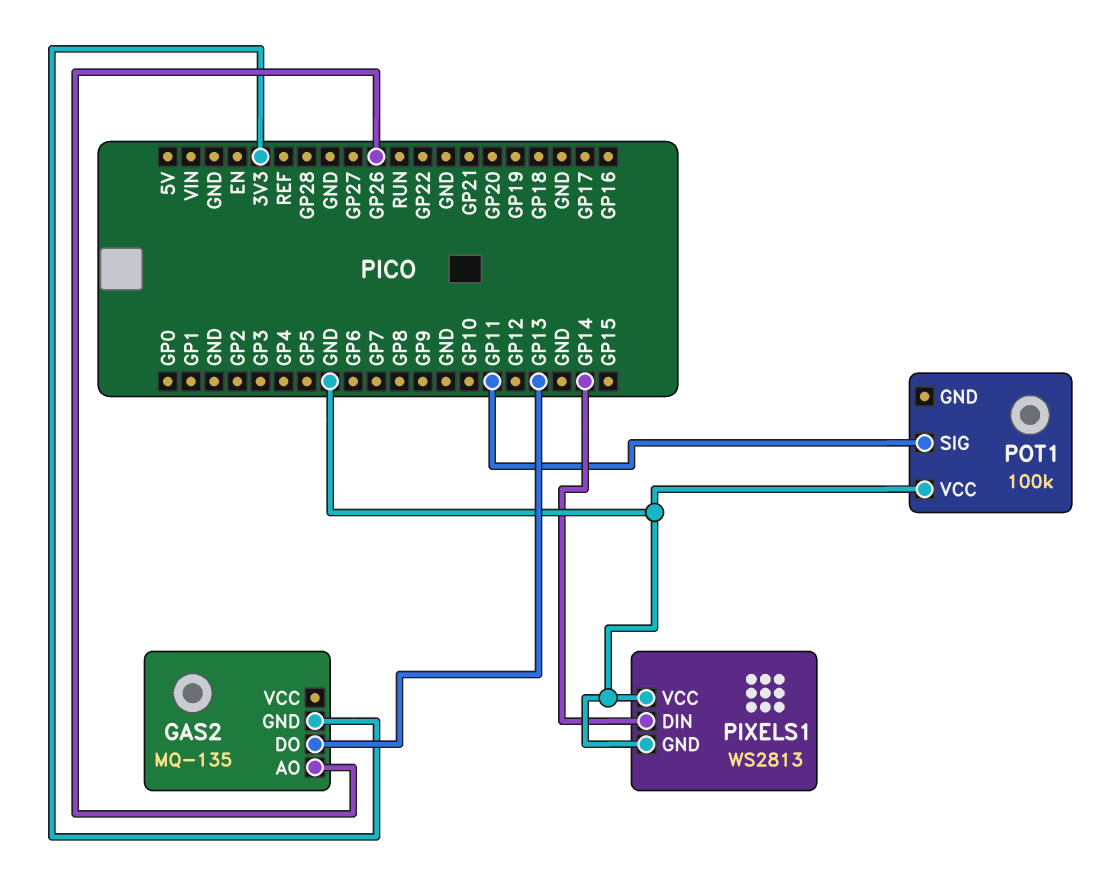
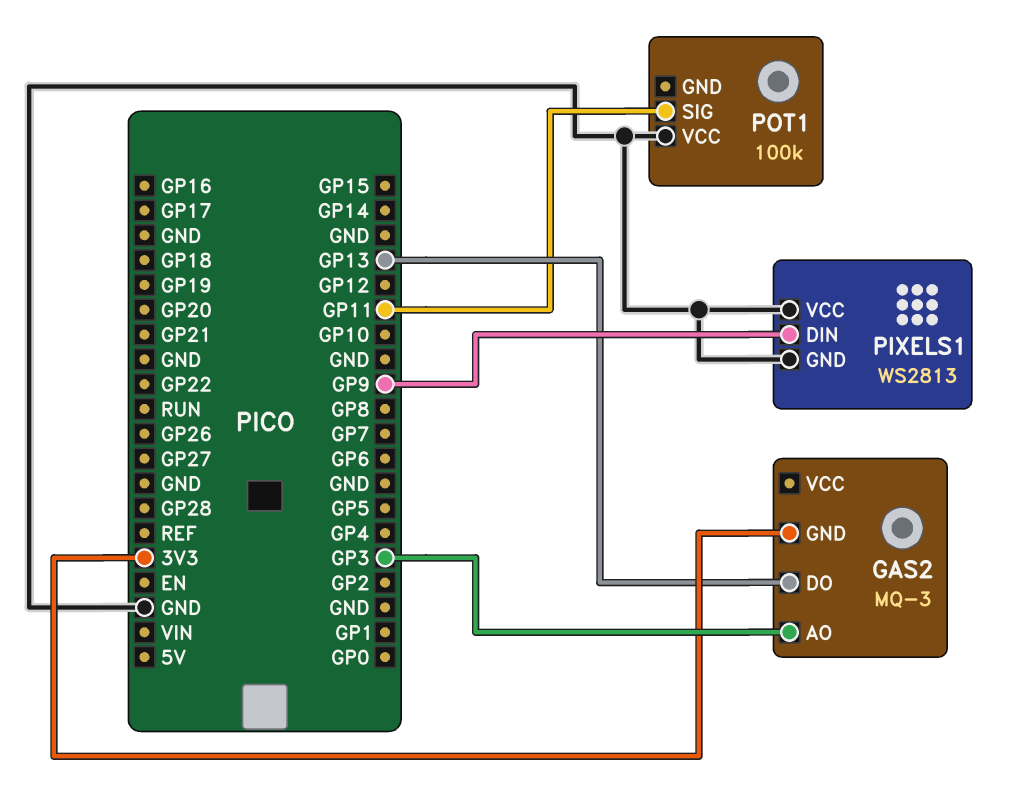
GAS2: MQ-135 -> MQ-3
GAS2 pin AO: GP26 -> GP3
PIXELS1 pin DIN: GP14 -> GP9

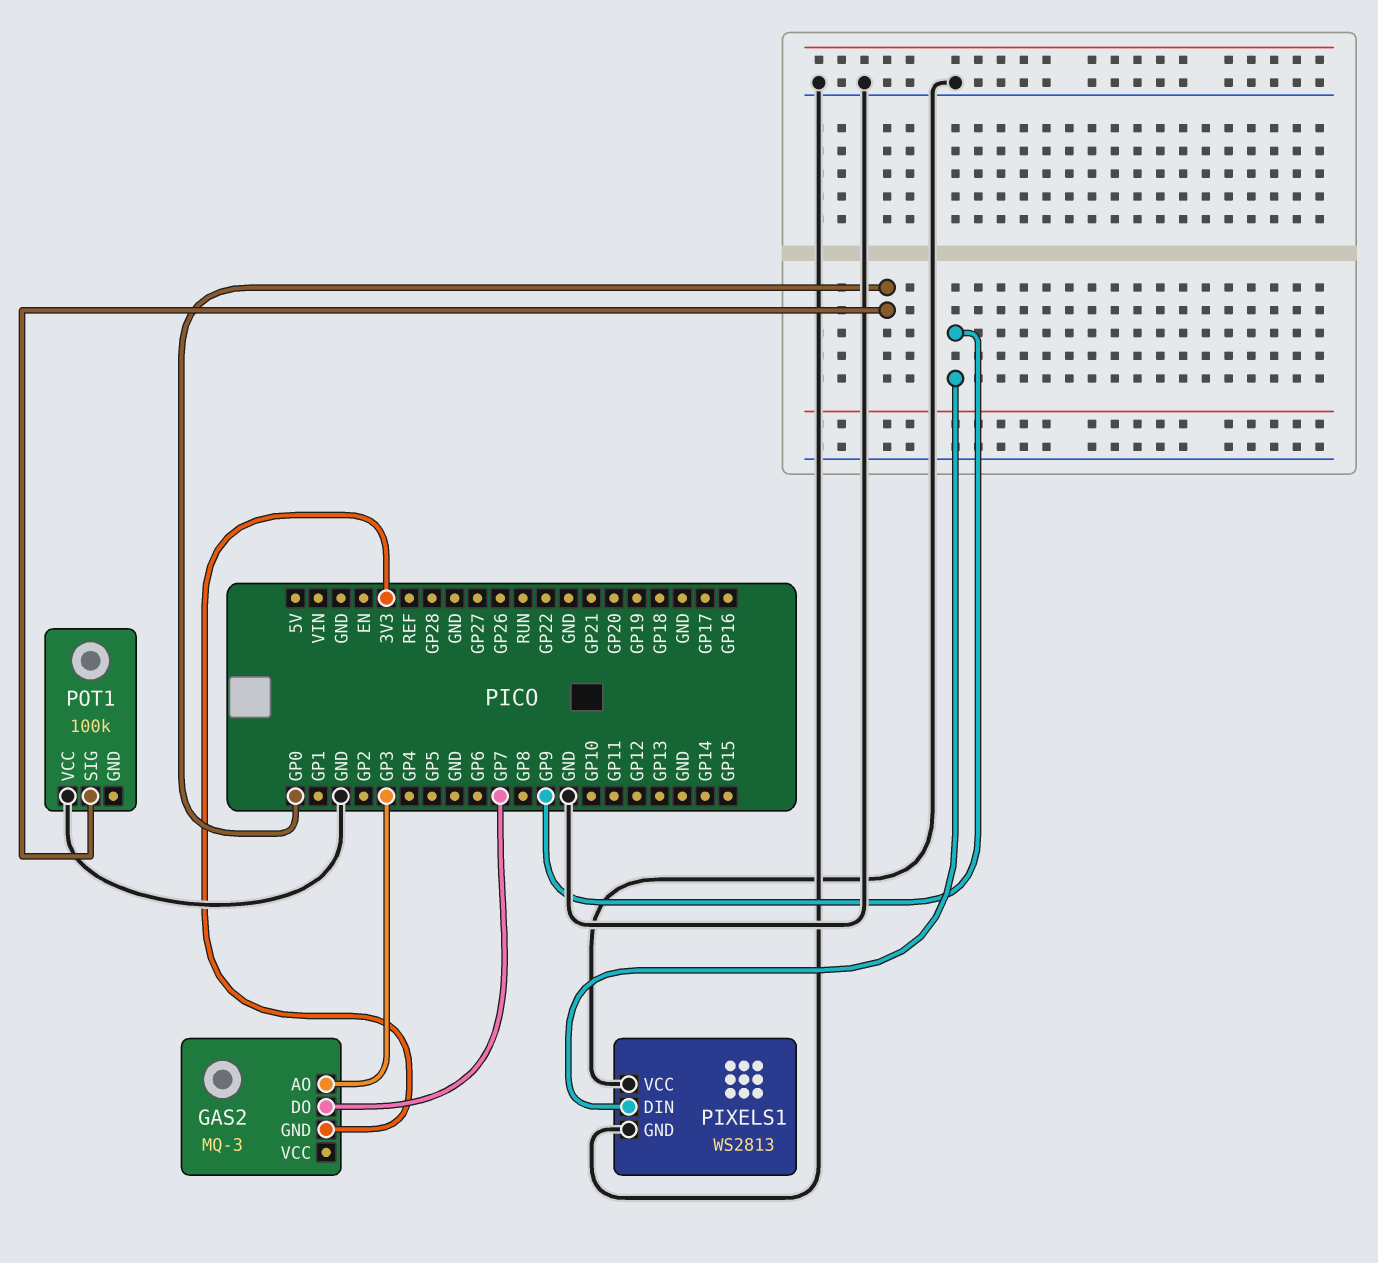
GAS2 pin DO: GP13 -> GP7
POT1 pin SIG: GP11 -> GP0

